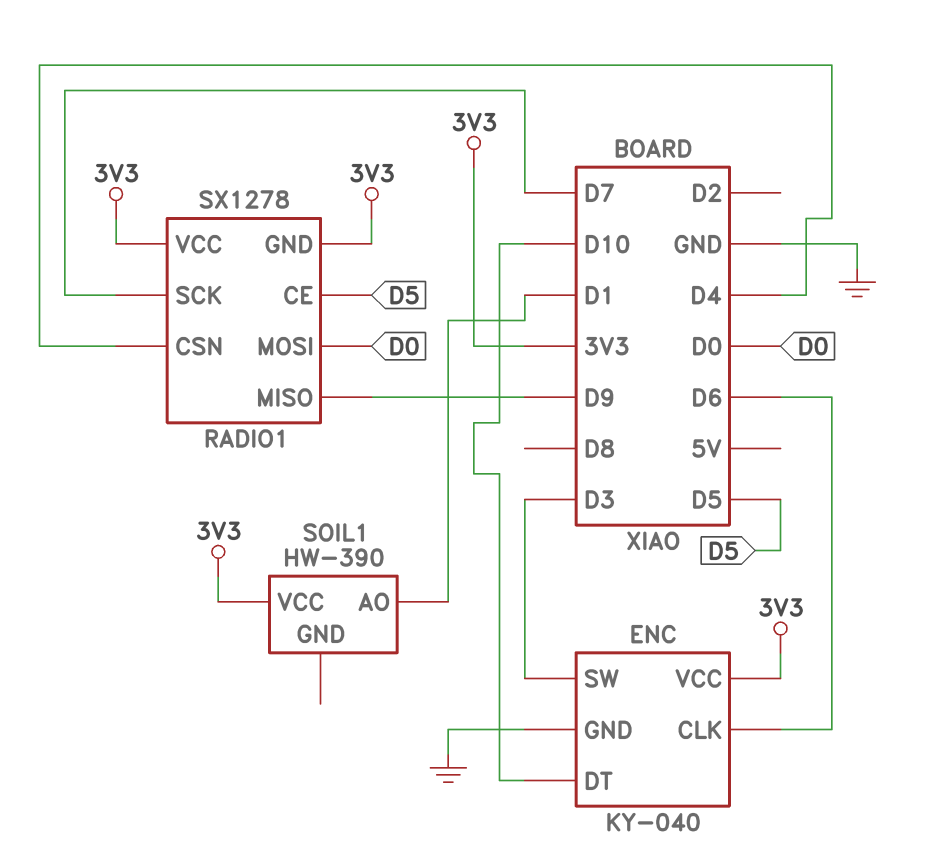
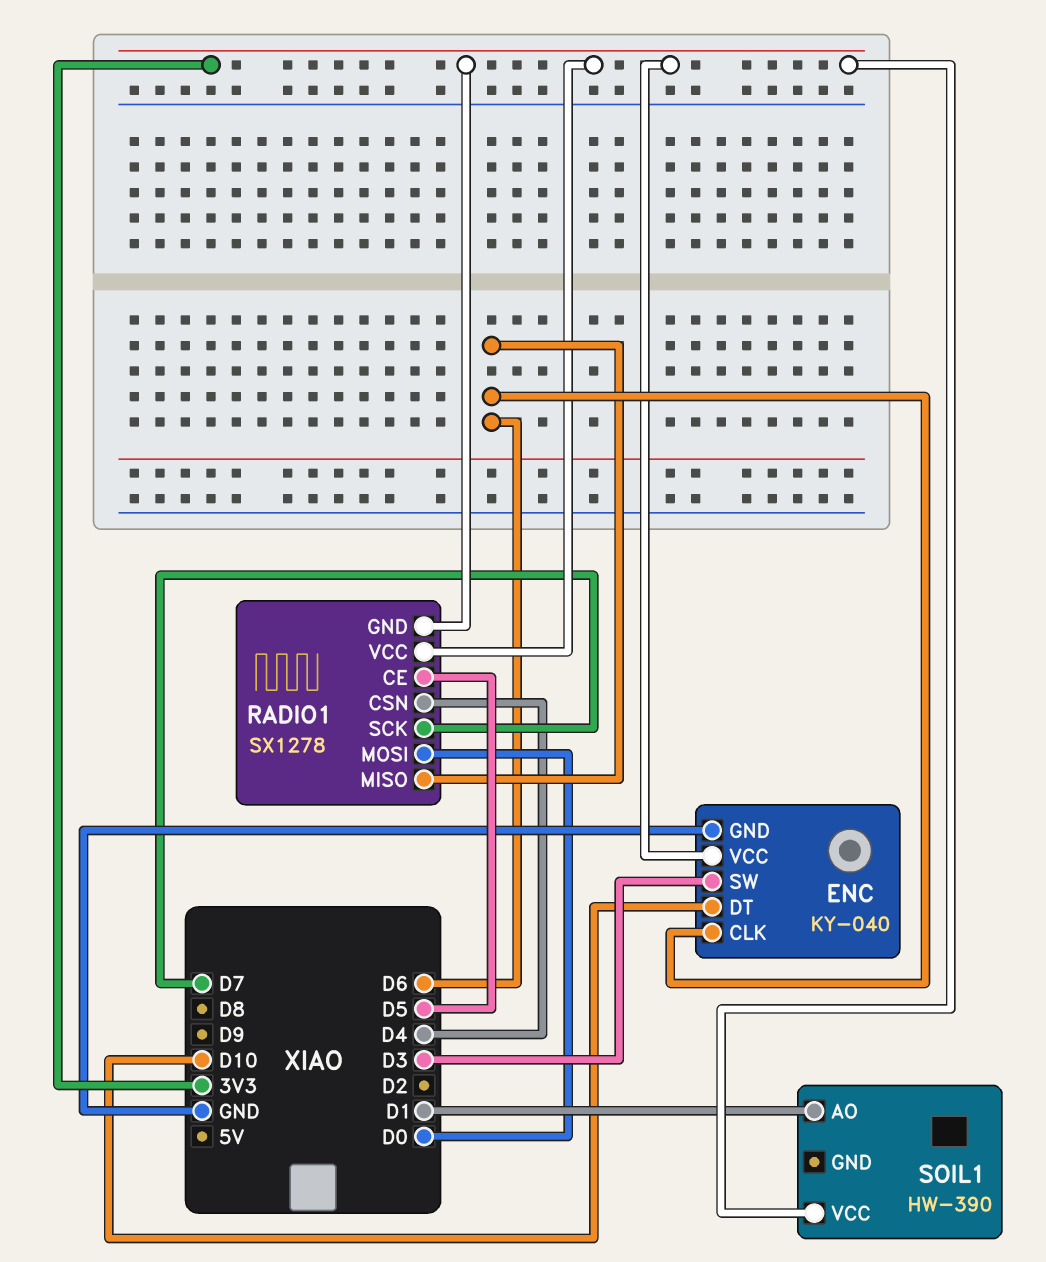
RADIO1 pin MISO: D9 -> D6

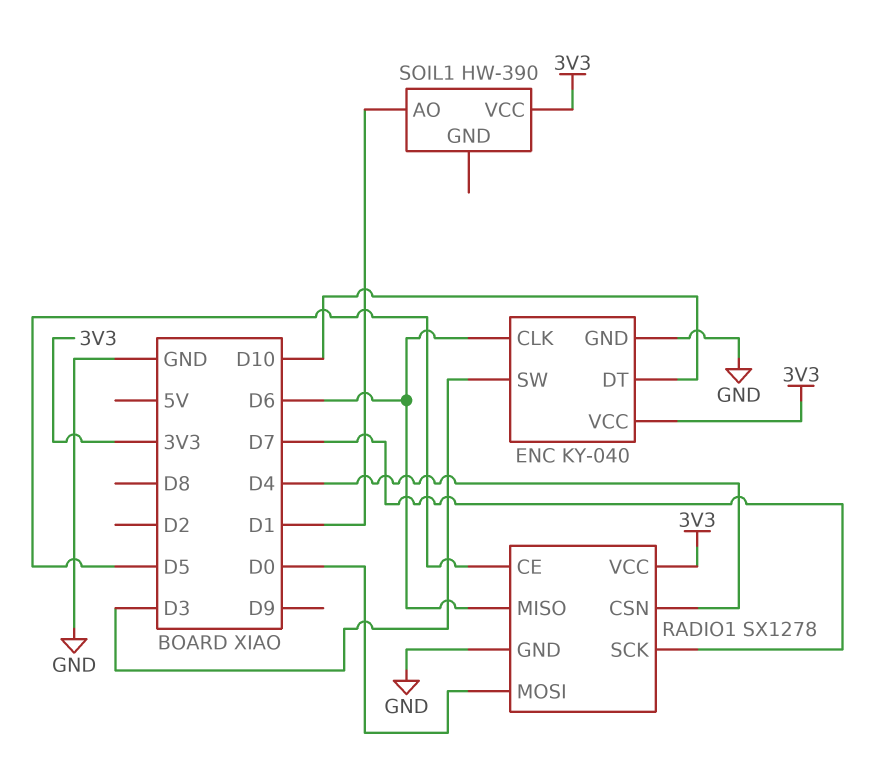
RADIO1 pin GND: 3V3 -> GND

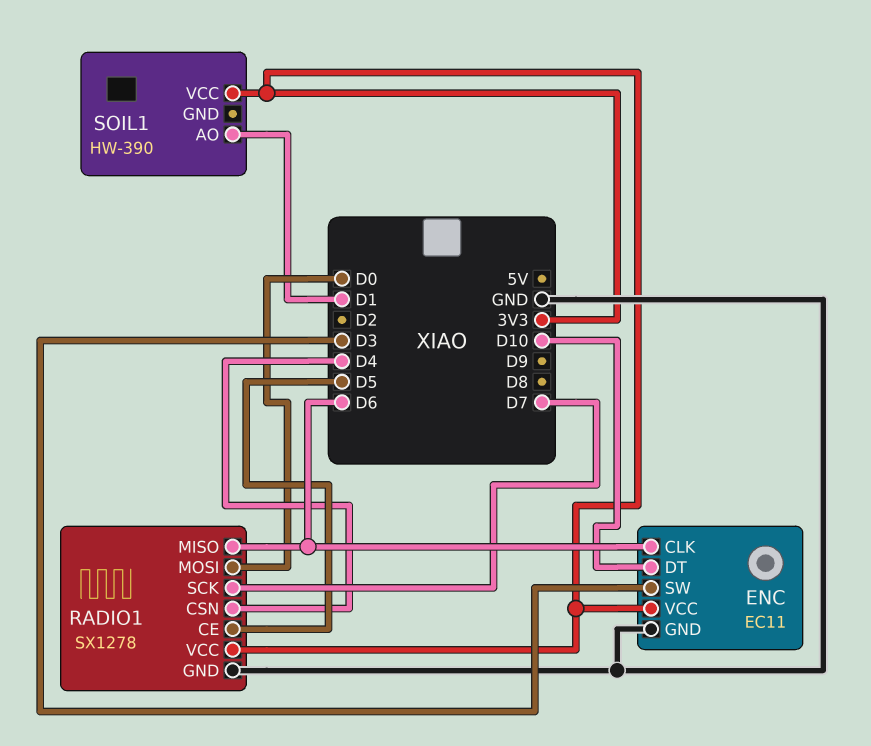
ENC: KY-040 -> EC11

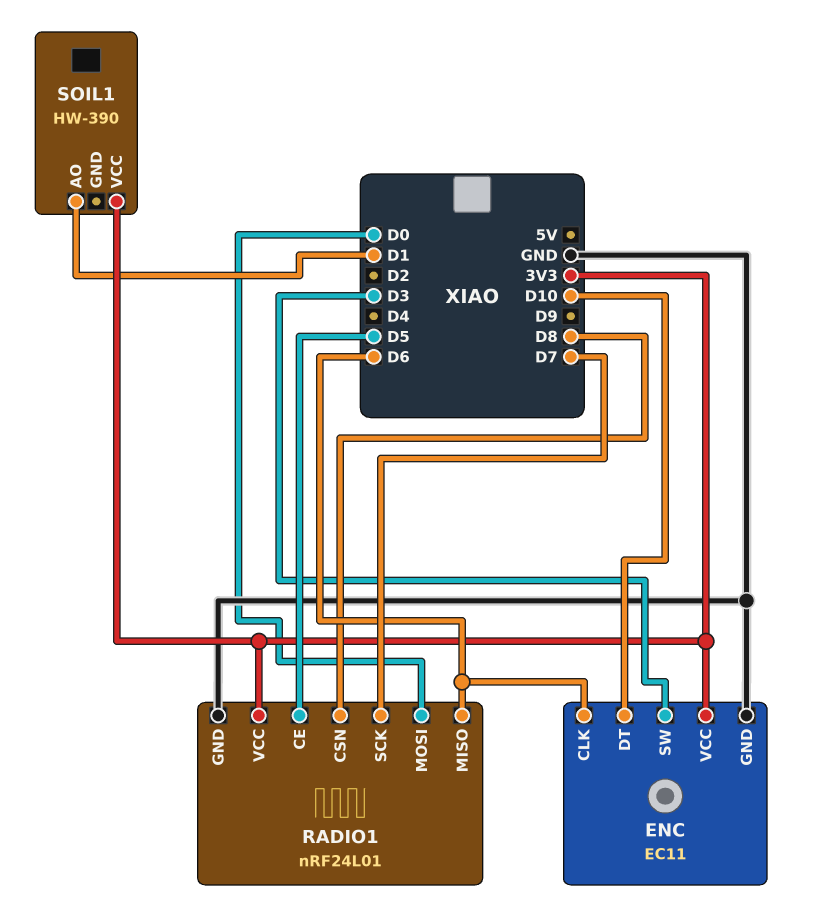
RADIO1: SX1278 -> nRF24L01
RADIO1 pin CSN: D4 -> D8

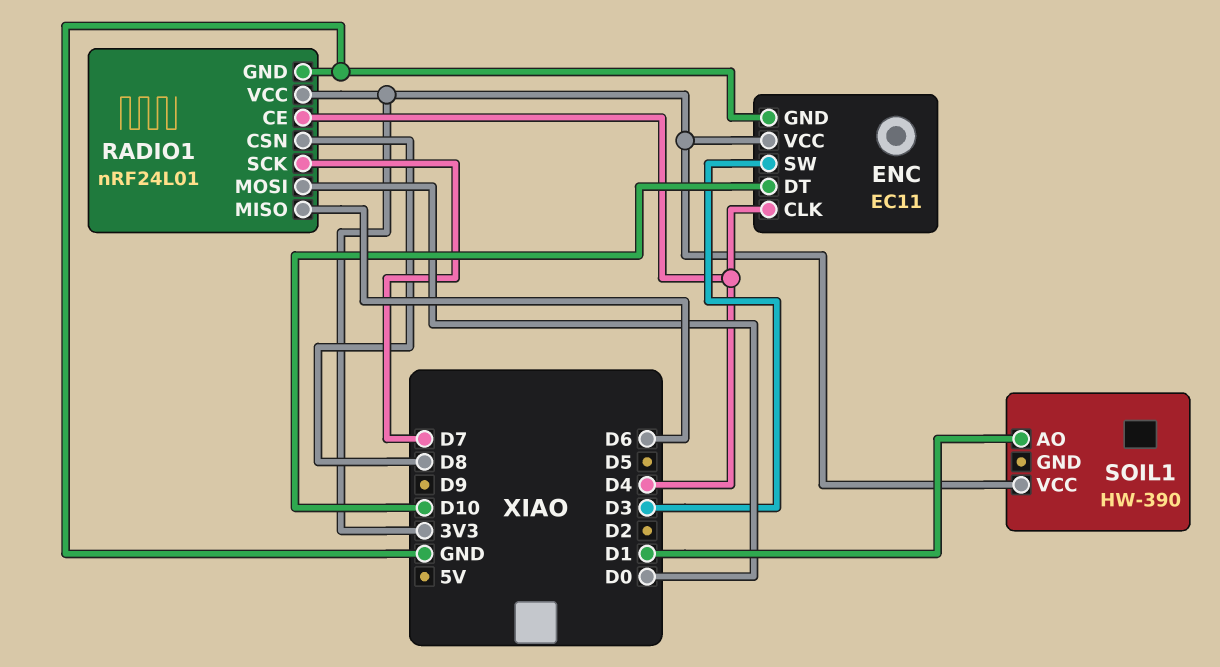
ENC pin CLK: D6 -> D4
RADIO1 pin CE: D5 -> D4

